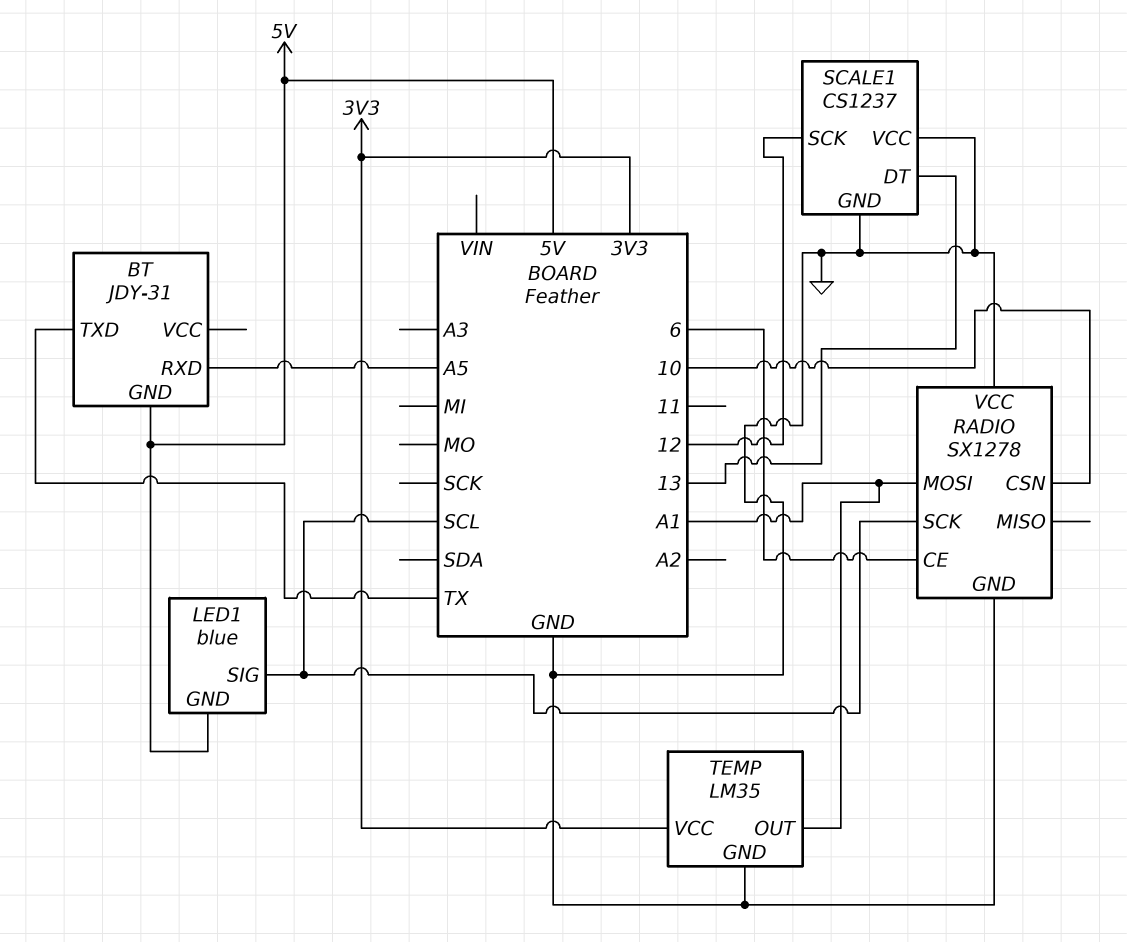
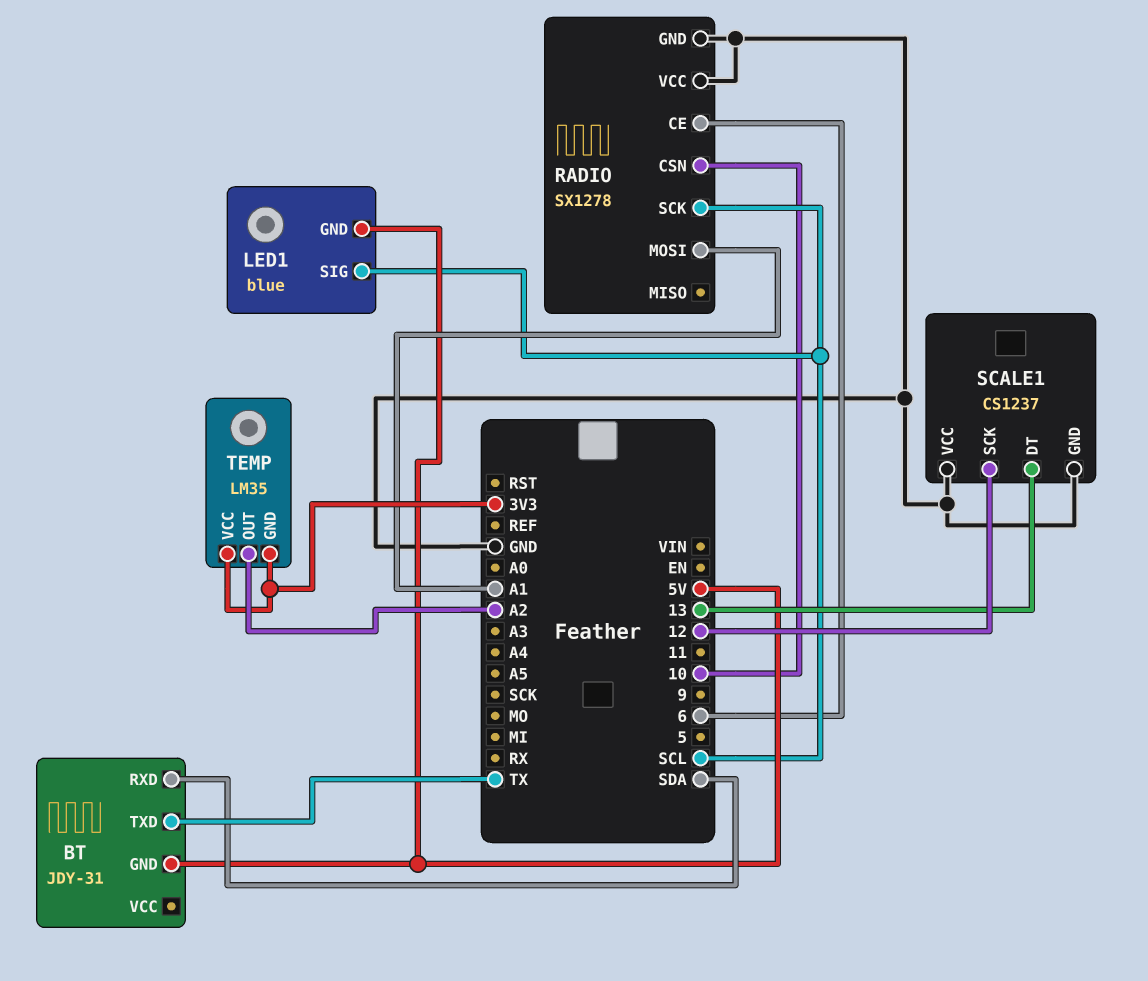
BT pin RXD: A5 -> SDA
TEMP pin GND: GND -> 3V3
TEMP pin OUT: A1 -> A2

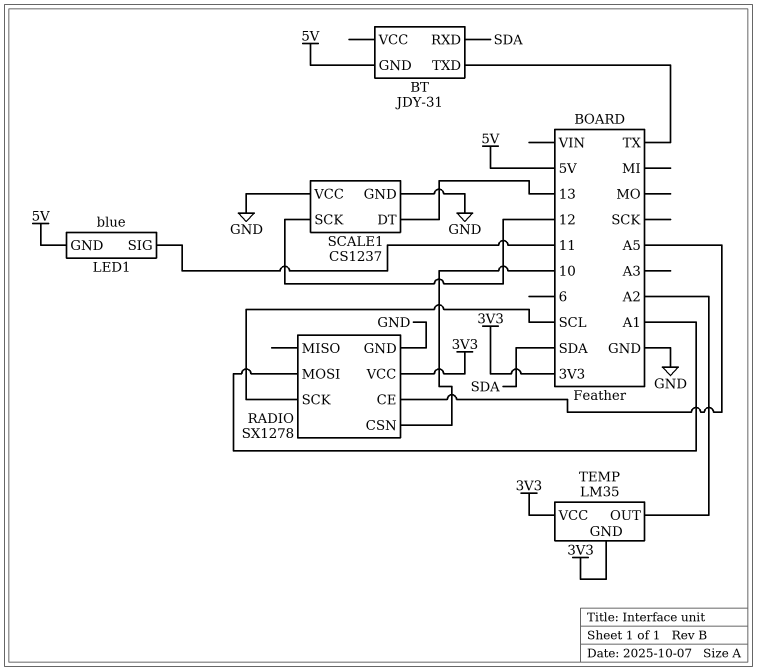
LED1 pin SIG: SCL -> 11
RADIO pin CE: 6 -> A5
RADIO pin VCC: GND -> 3V3

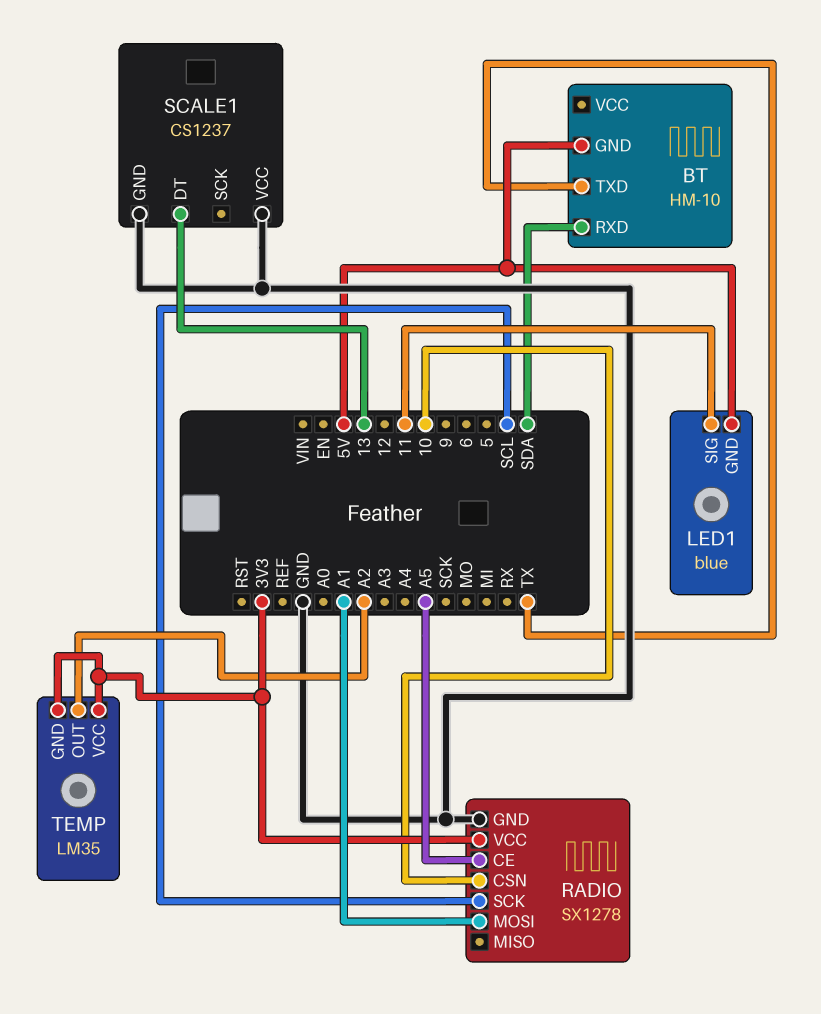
BT: JDY-31 -> HM-10
SCALE1 pin SCK: 12 -> none

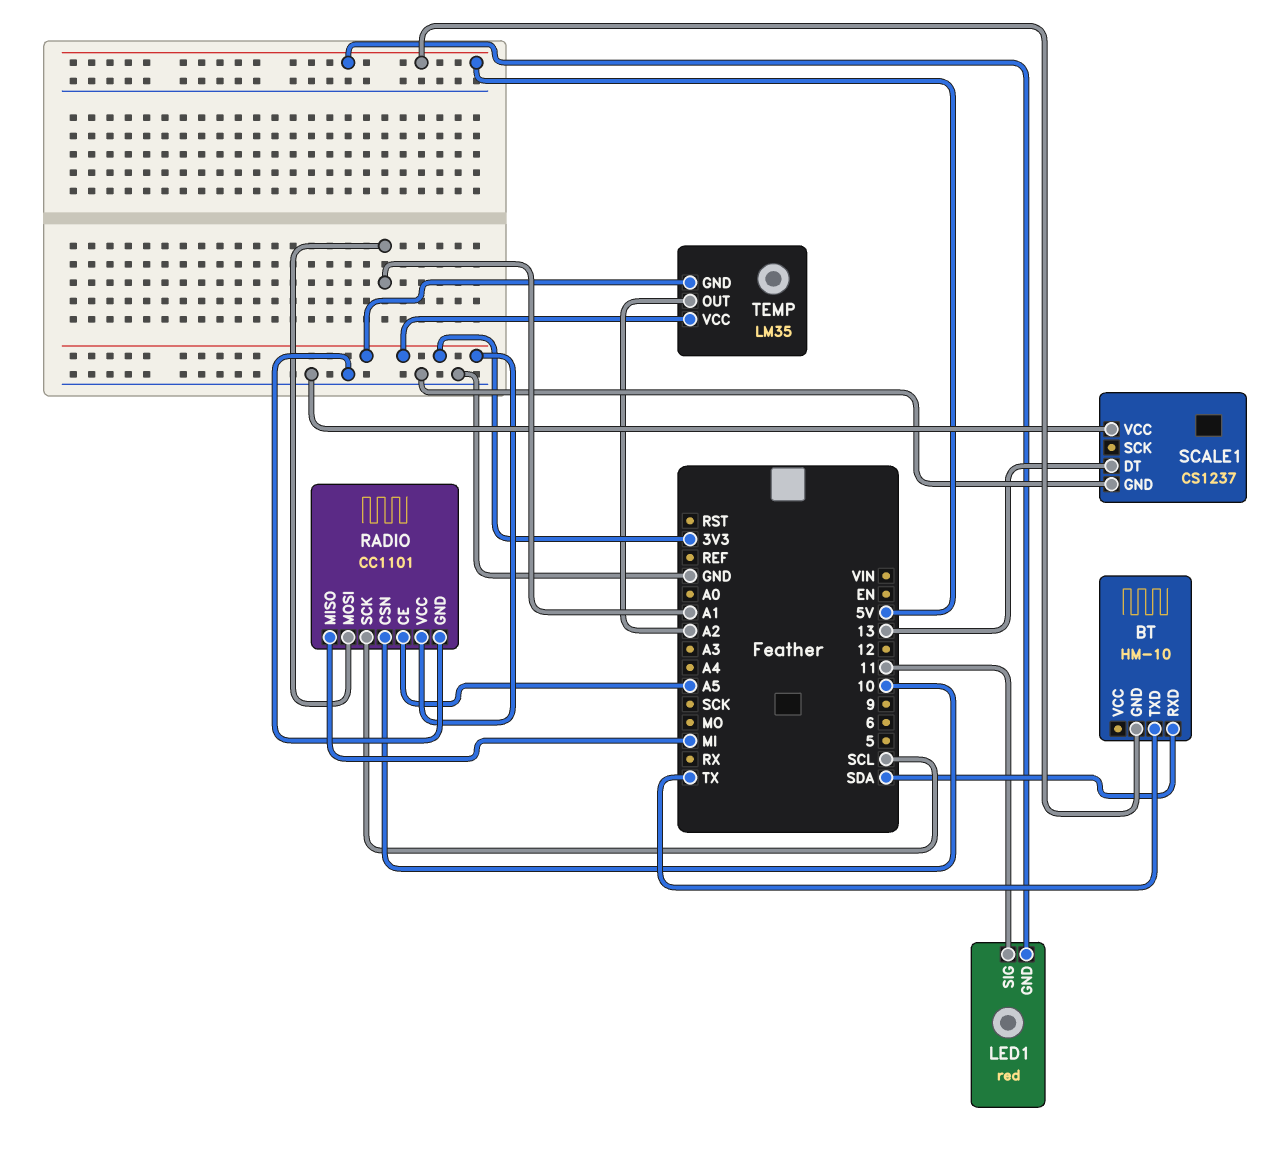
LED1: blue -> red
RADIO: SX1278 -> CC1101
RADIO pin MISO: none -> MI

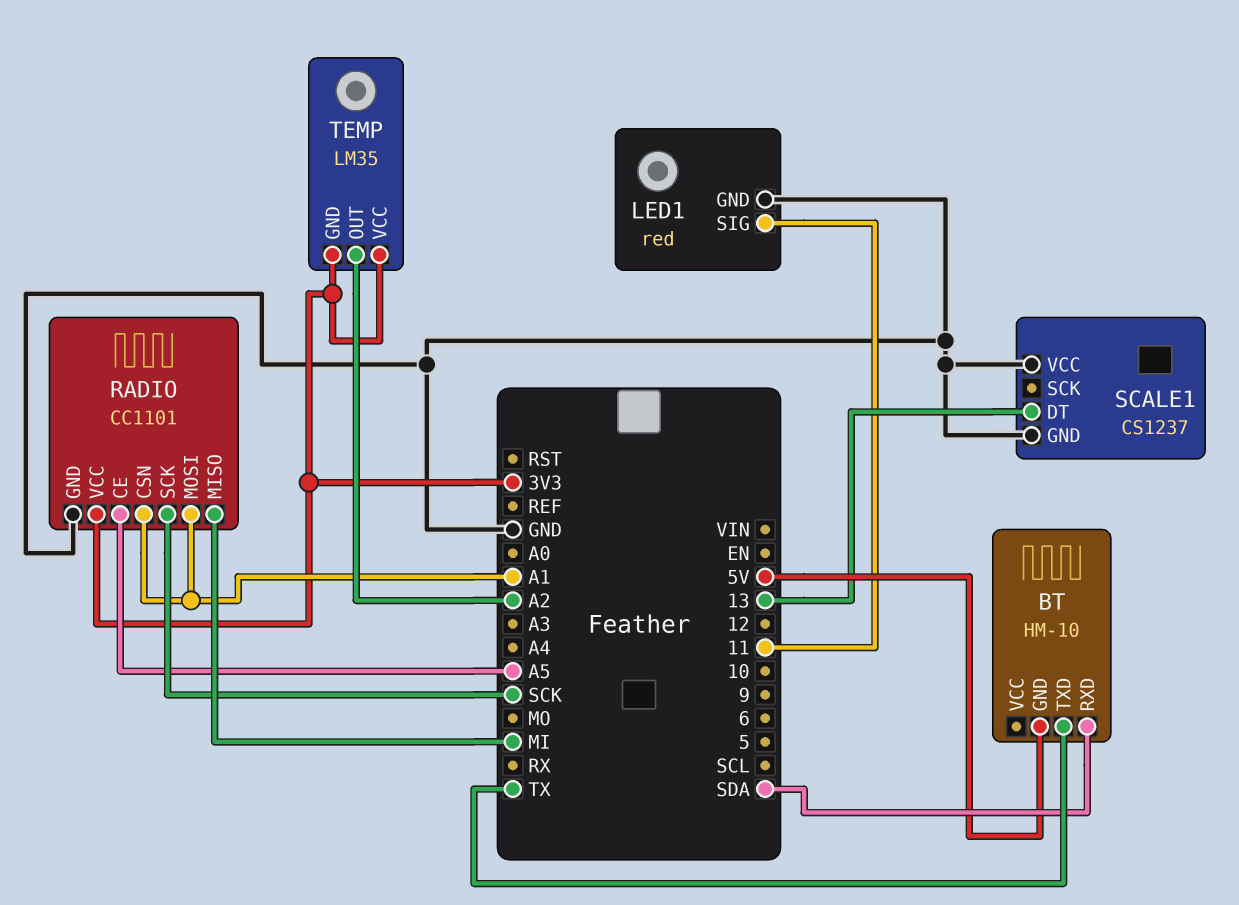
LED1 pin GND: 5V -> GND
RADIO pin CSN: 10 -> A1
RADIO pin SCK: SCL -> SCK

